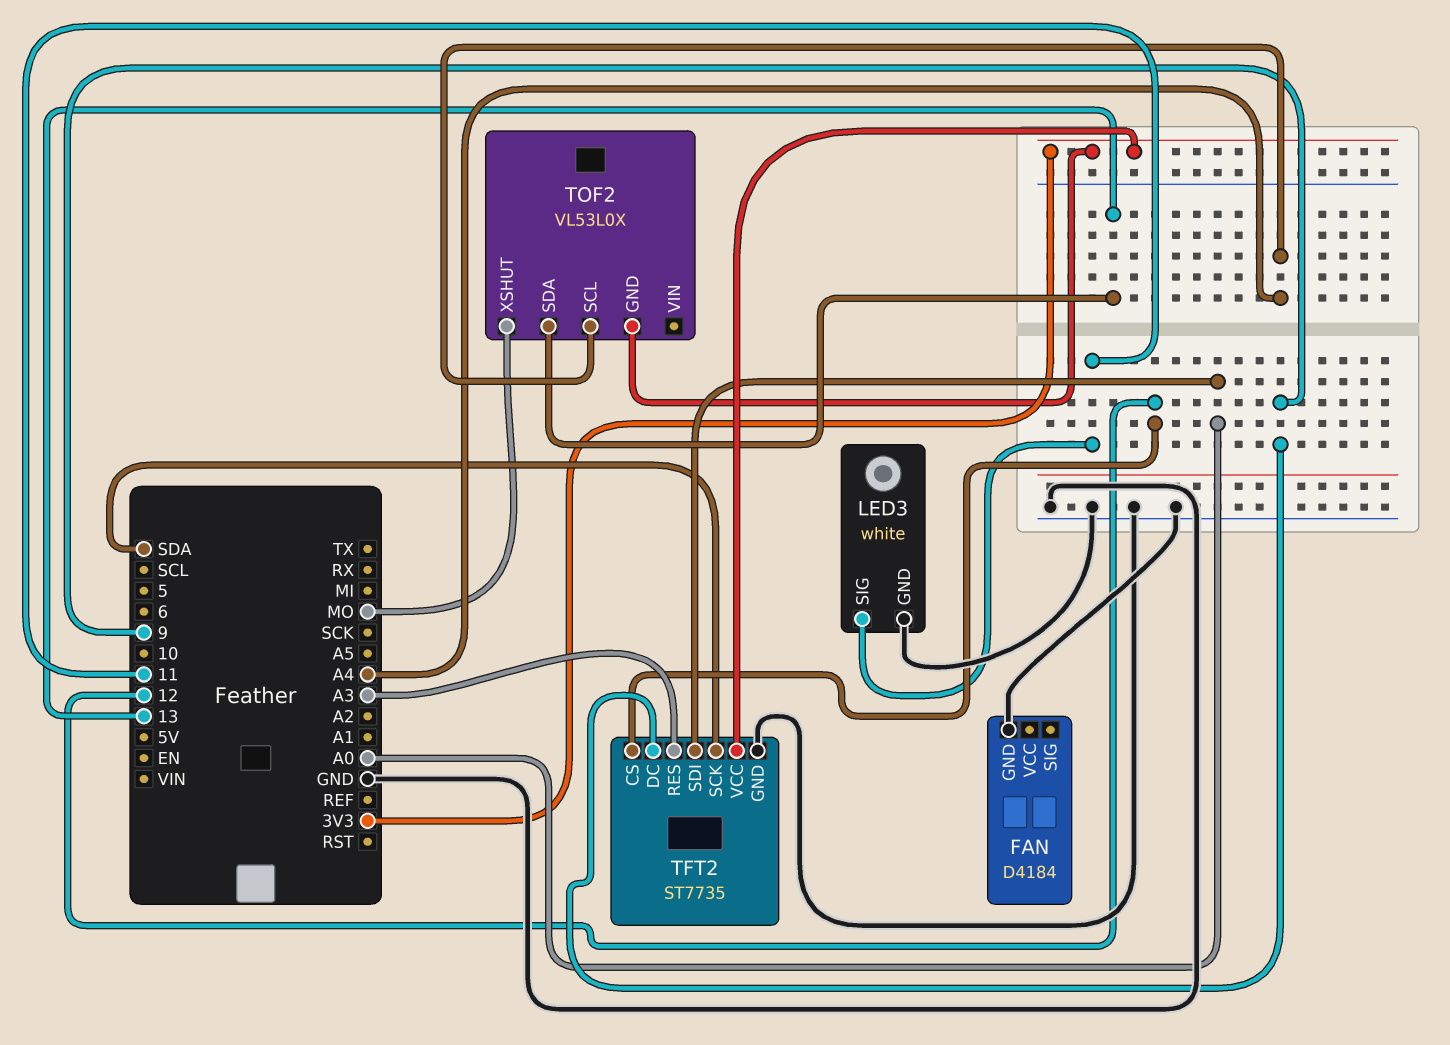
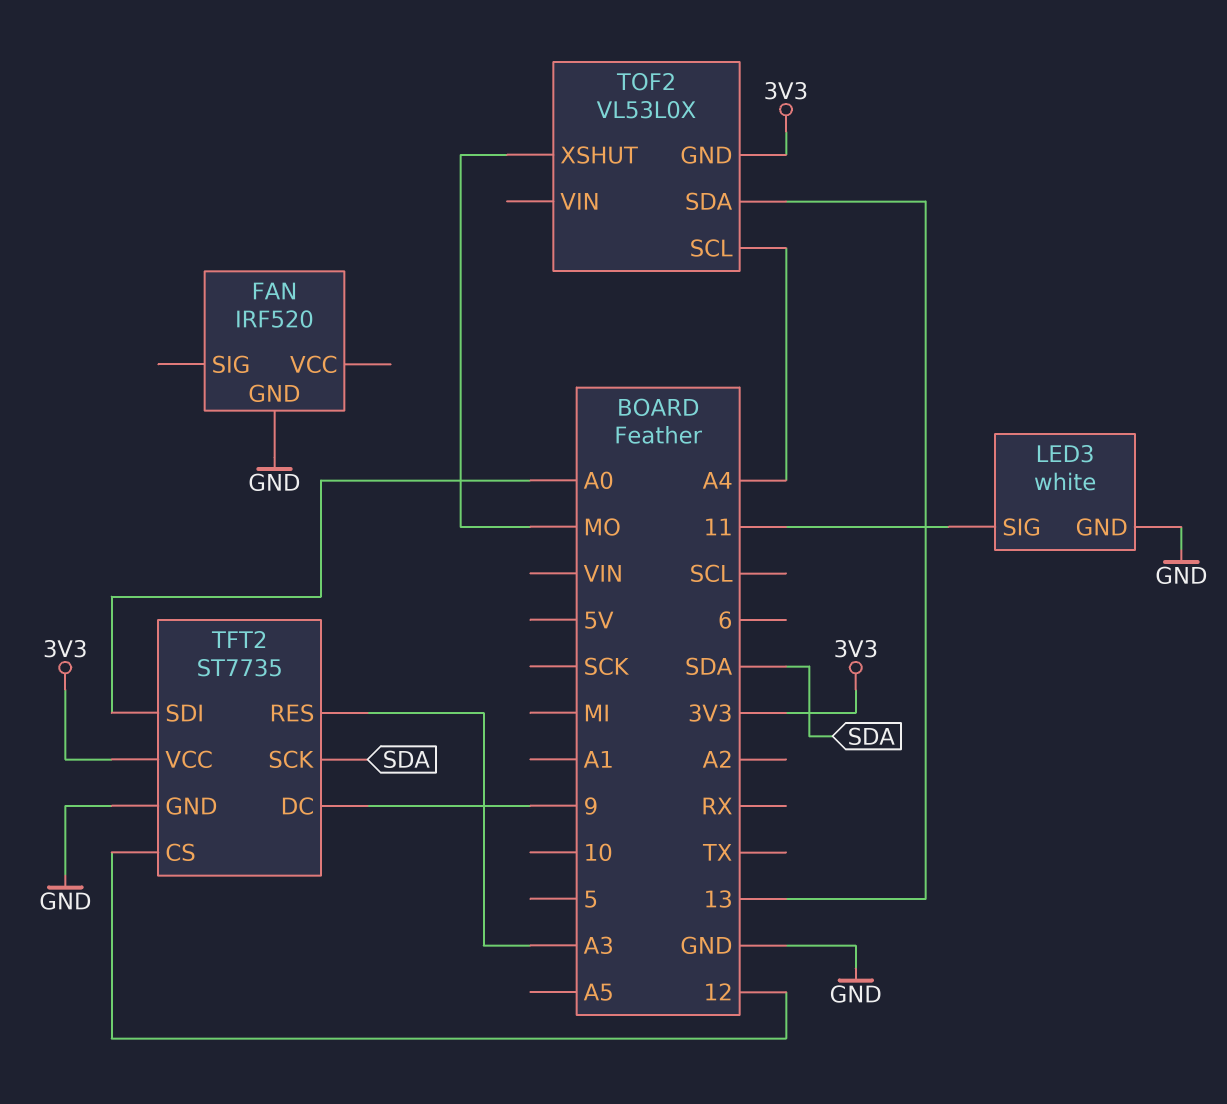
FAN: D4184 -> IRF520

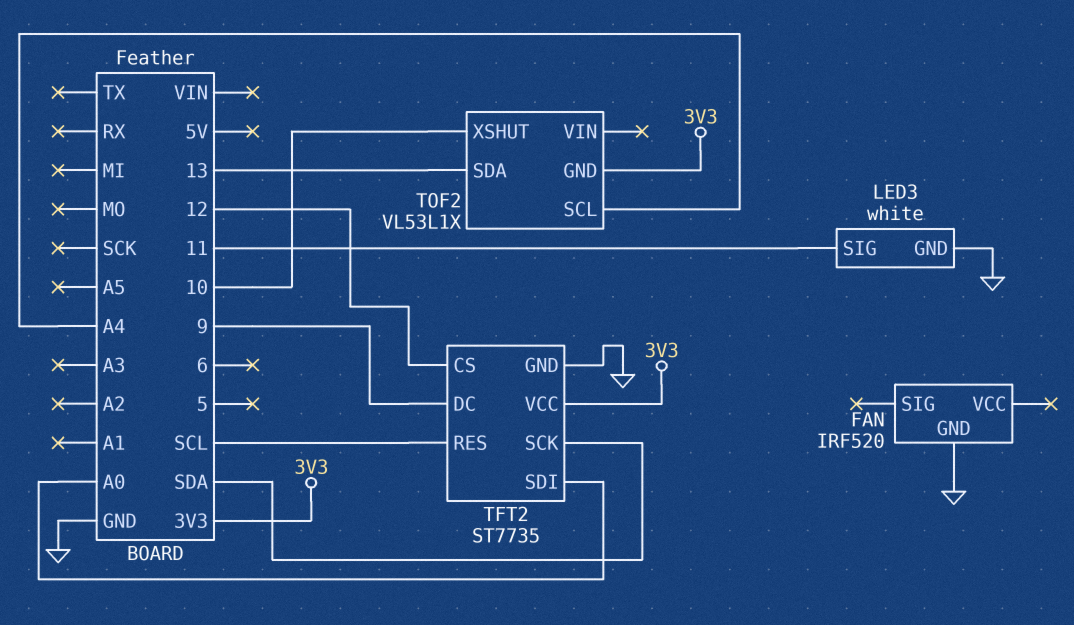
TFT2 pin RES: A3 -> SCL
TOF2: VL53L0X -> VL53L1X
TOF2 pin XSHUT: MO -> 10

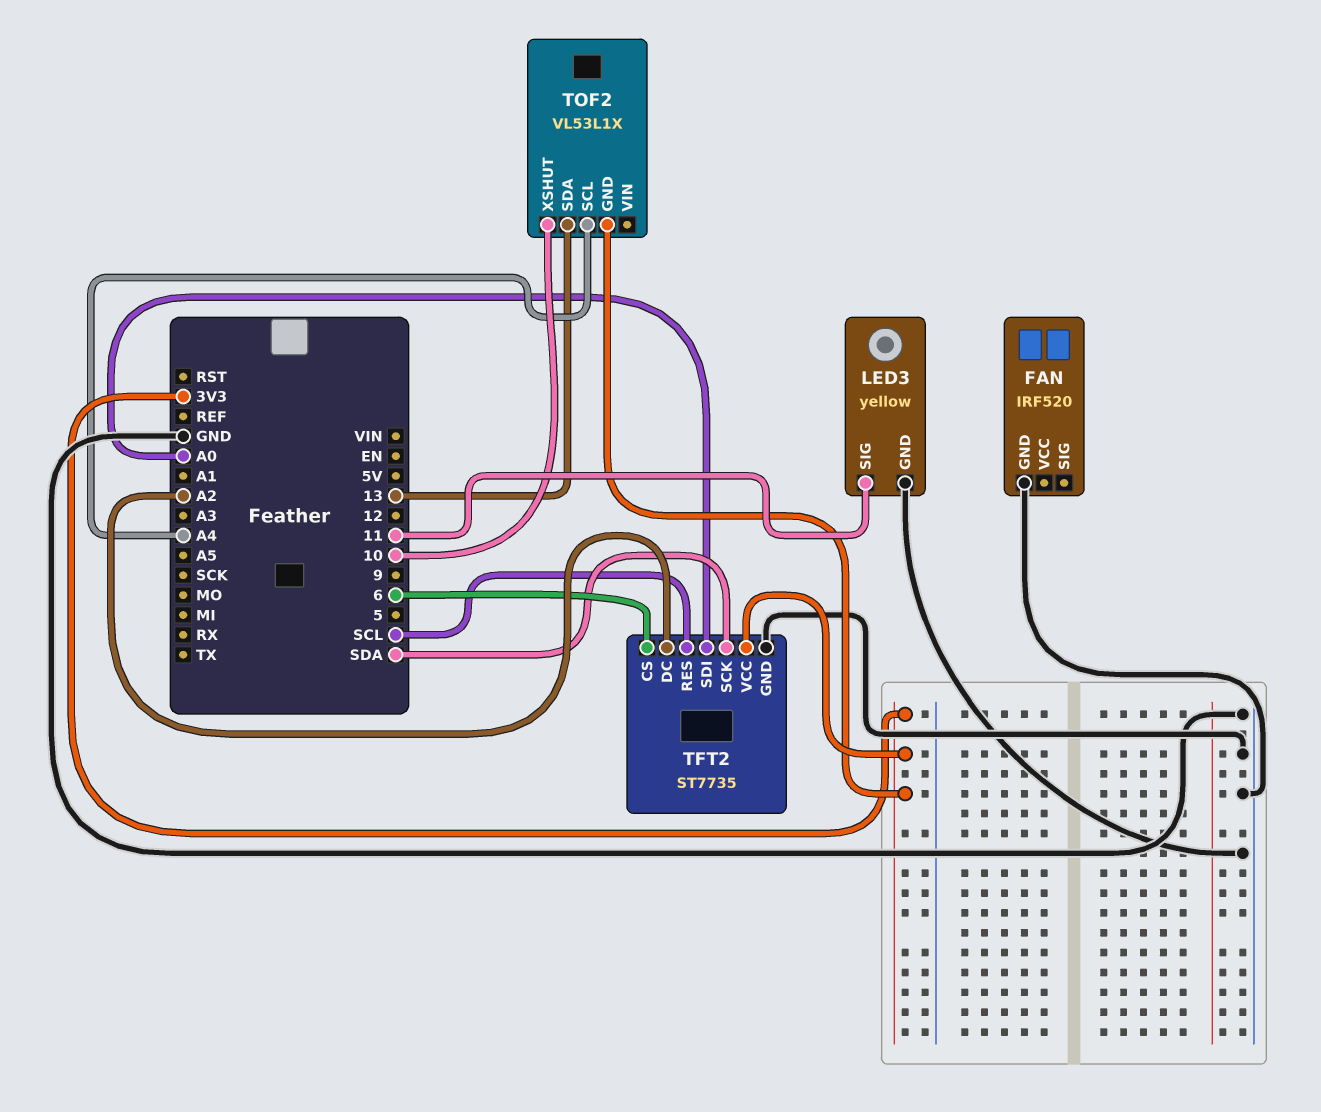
LED3: white -> yellow
TFT2 pin CS: 12 -> 6
TFT2 pin DC: 9 -> A2

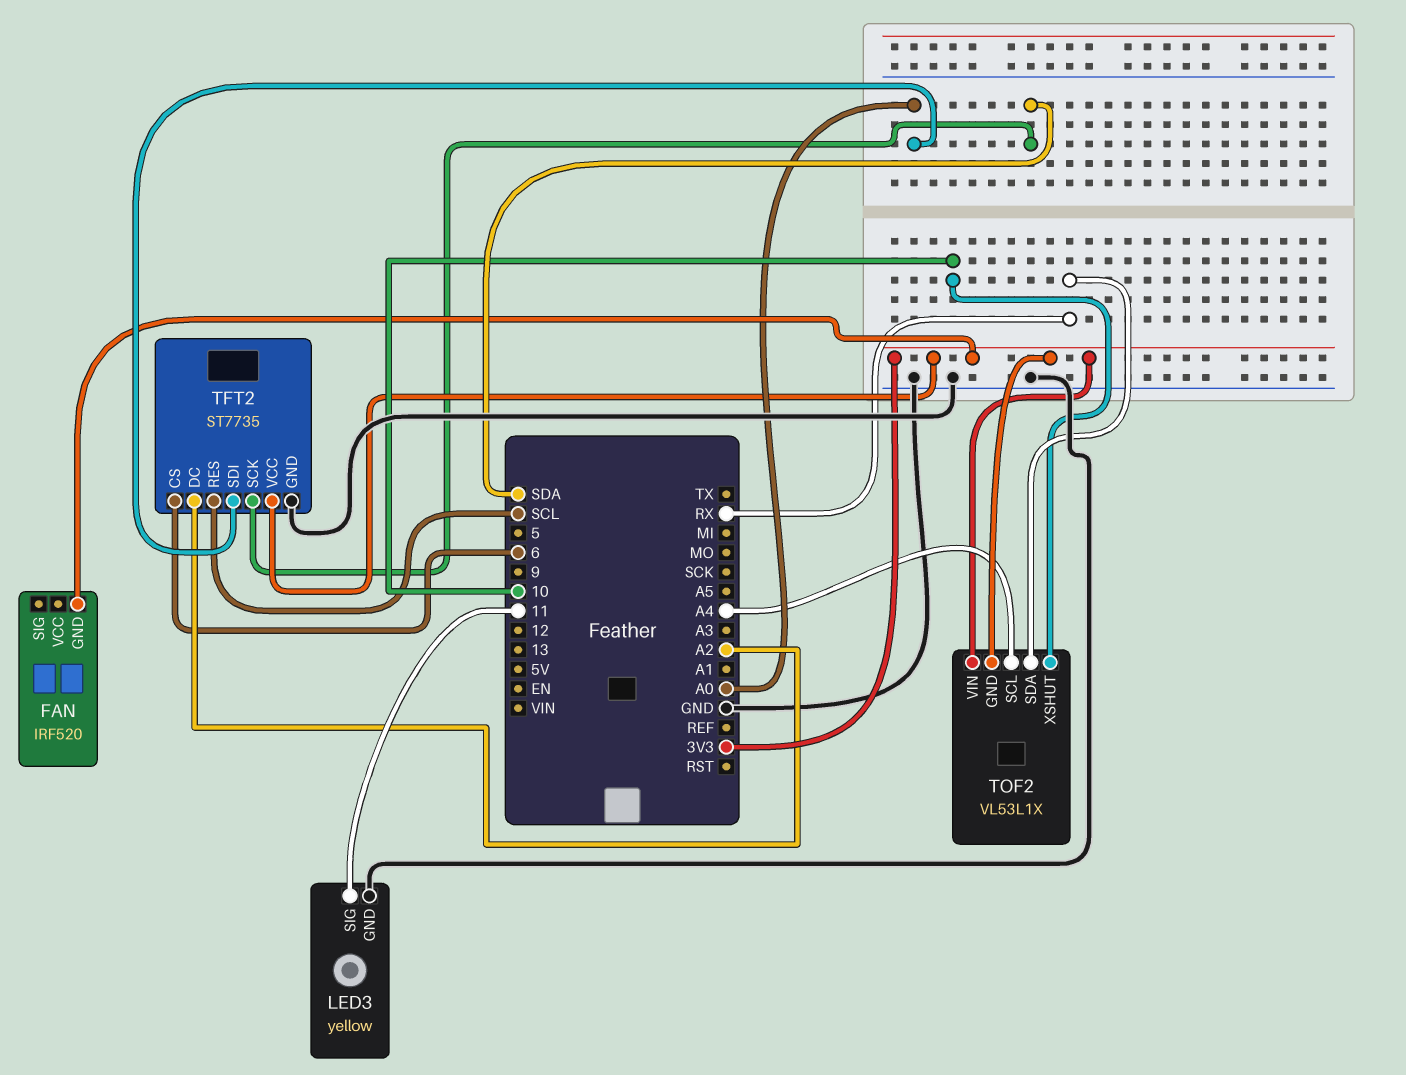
FAN pin GND: GND -> 3V3
TOF2 pin SDA: 13 -> RX
TOF2 pin VIN: none -> 3V3

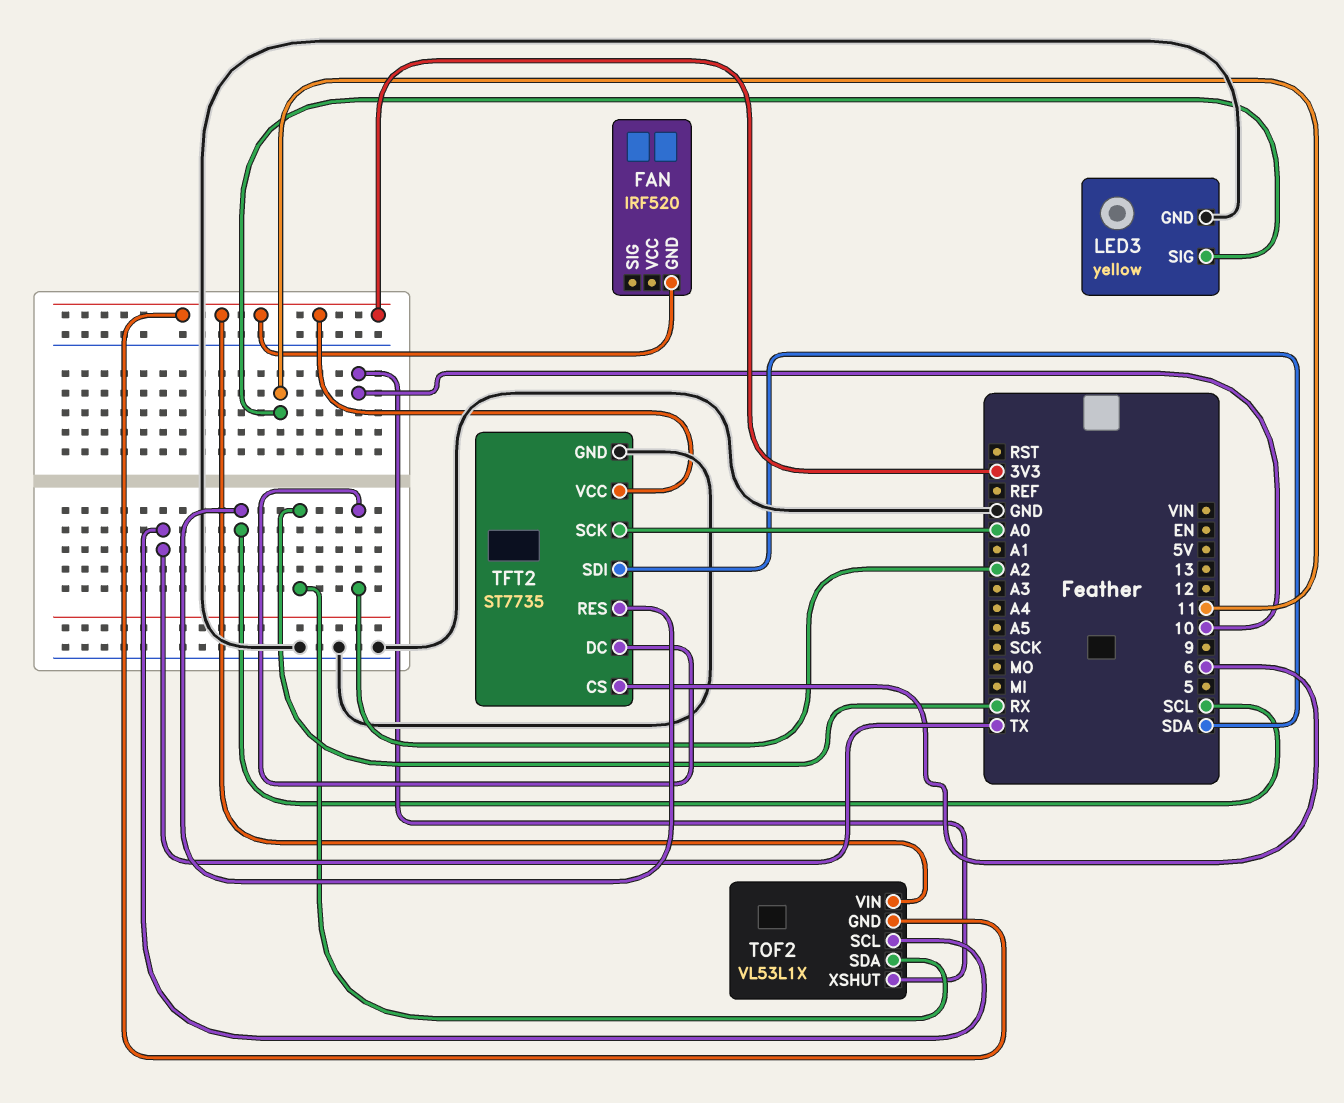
TFT2 pin SCK: SDA -> A0
TFT2 pin SDI: A0 -> SDA
TOF2 pin SCL: A4 -> TX

